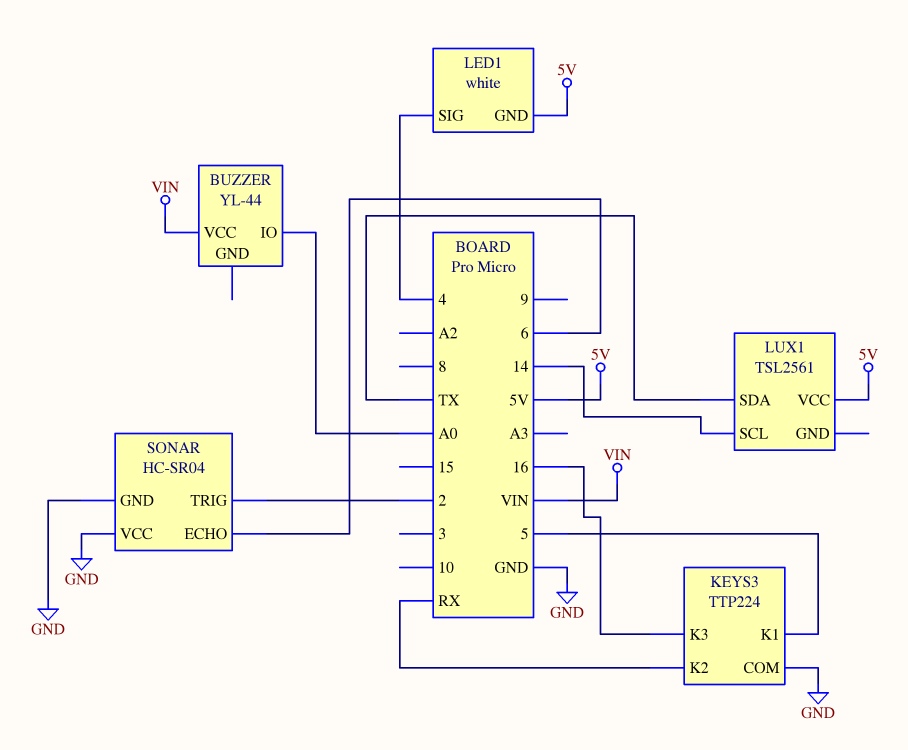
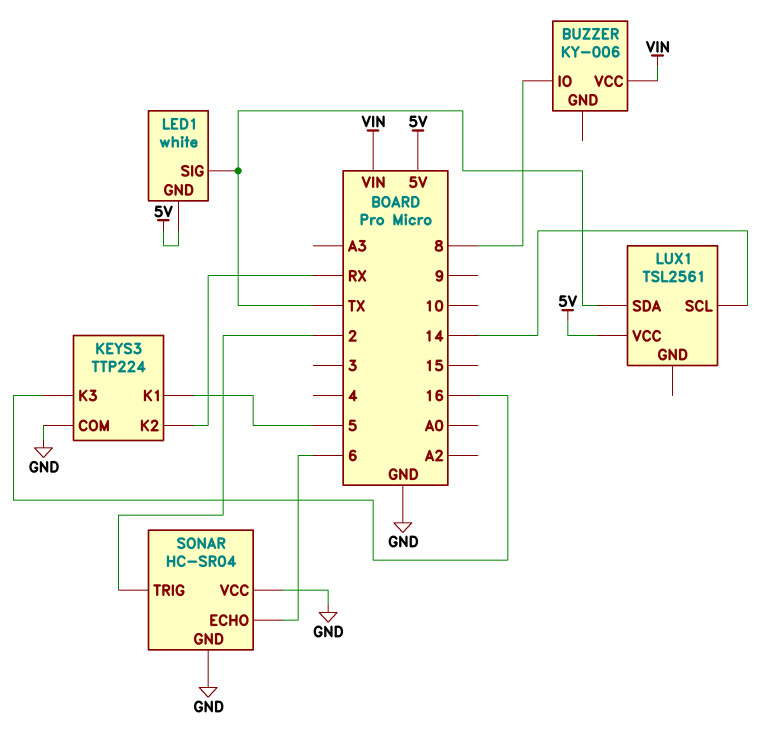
BUZZER: YL-44 -> KY-006
BUZZER pin IO: A0 -> 8
LED1 pin SIG: 4 -> TX

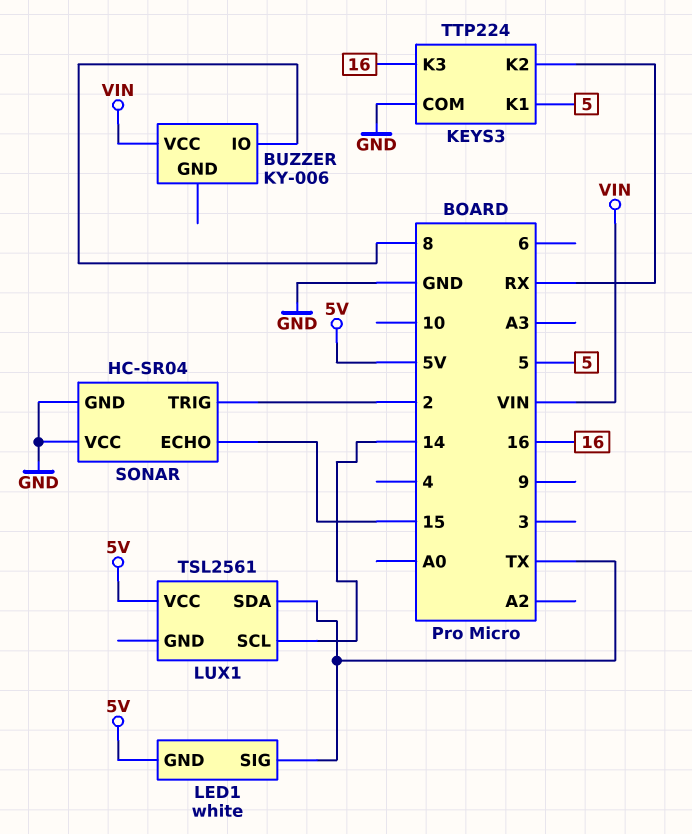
SONAR pin ECHO: 6 -> 15

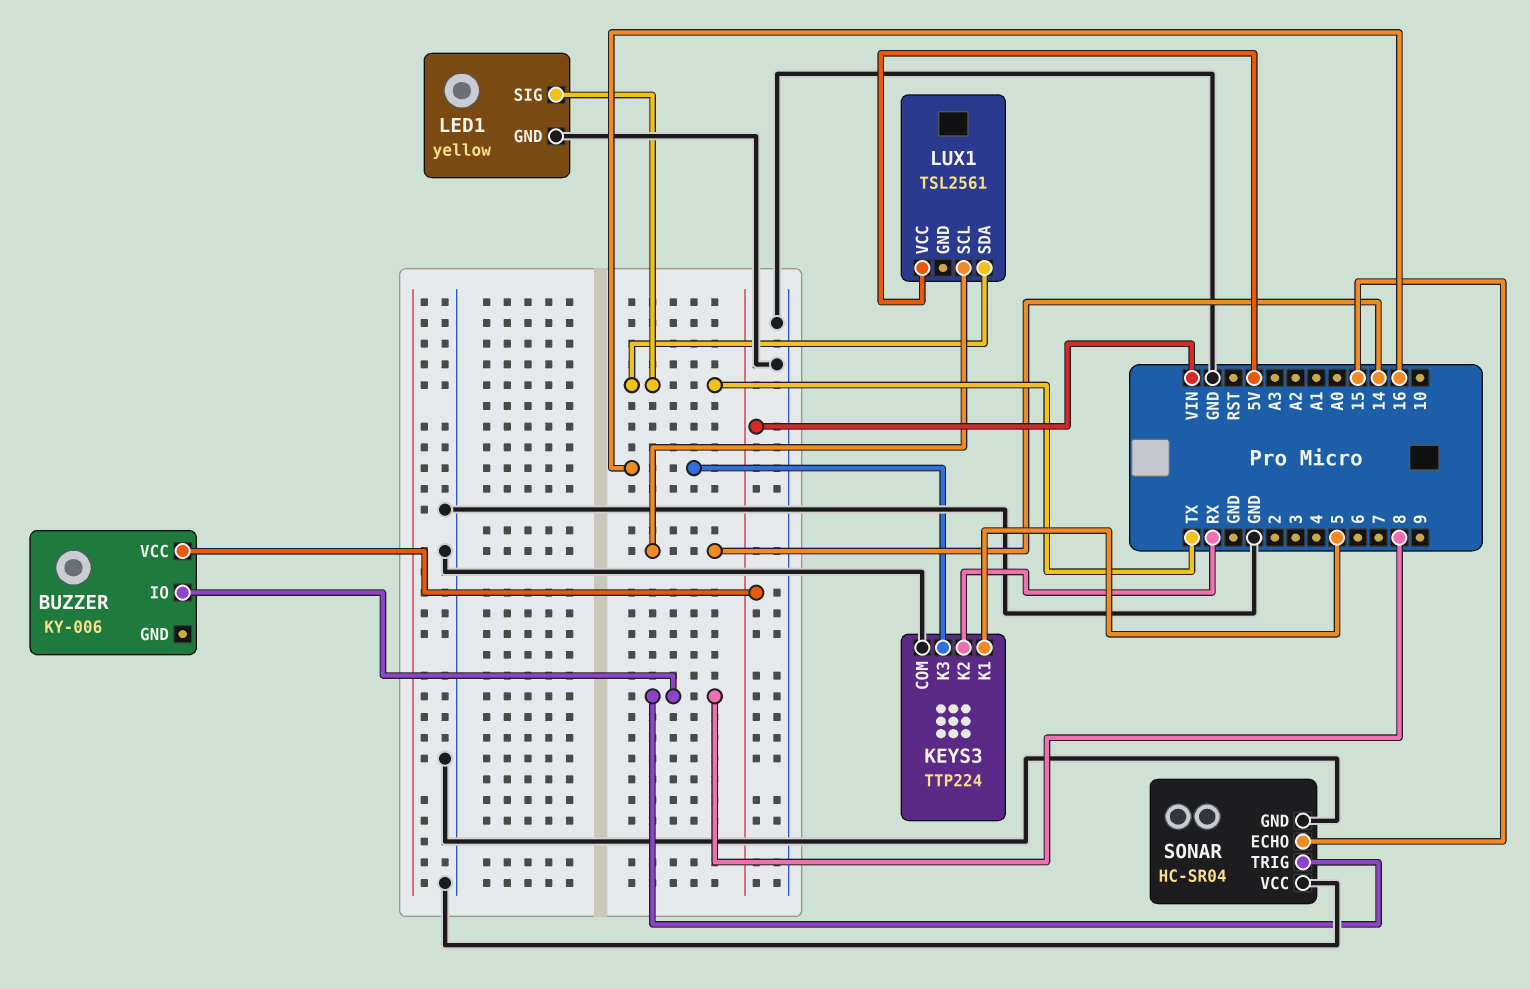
LED1: white -> yellow
LED1 pin GND: 5V -> GND
SONAR pin TRIG: 2 -> 8

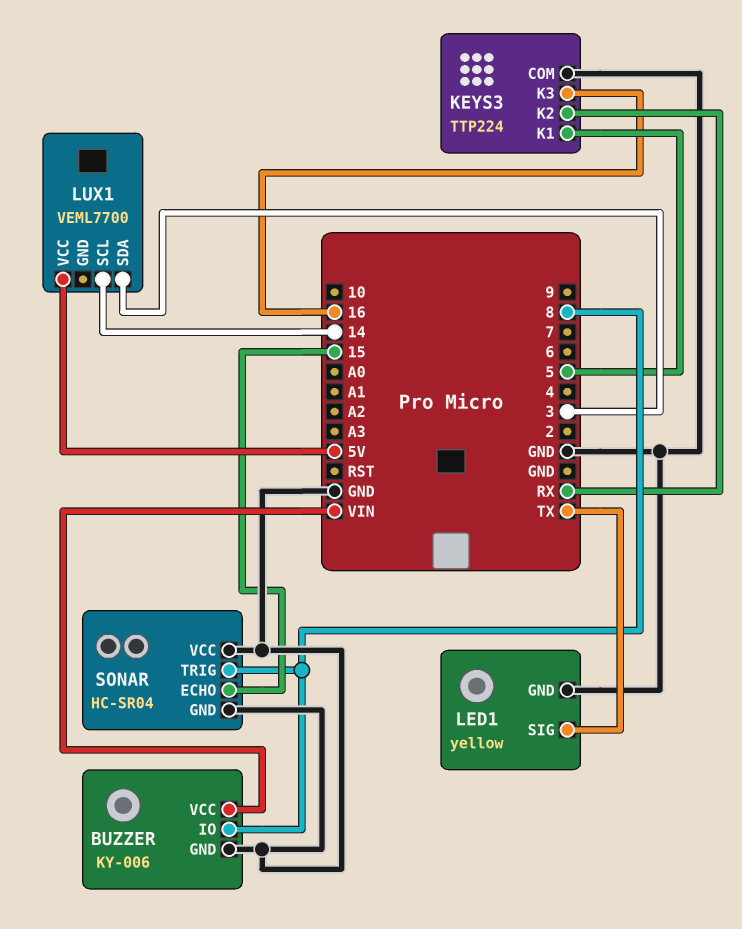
BUZZER pin GND: none -> GND
LUX1: TSL2561 -> VEML7700
LUX1 pin SDA: TX -> 3

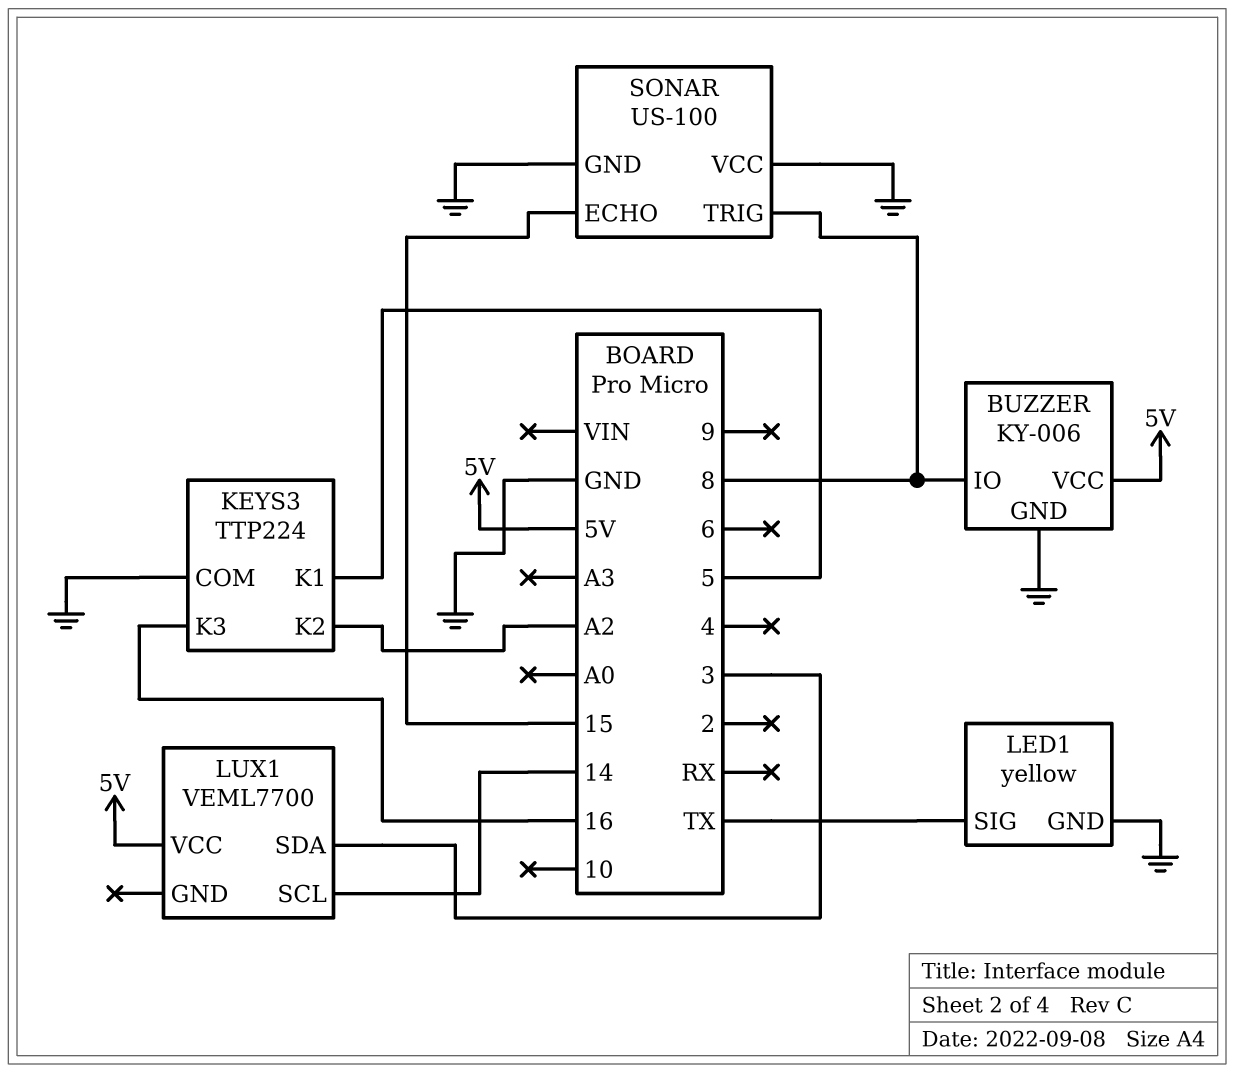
BUZZER pin VCC: VIN -> 5V
KEYS3 pin K2: RX -> A2
SONAR: HC-SR04 -> US-100

